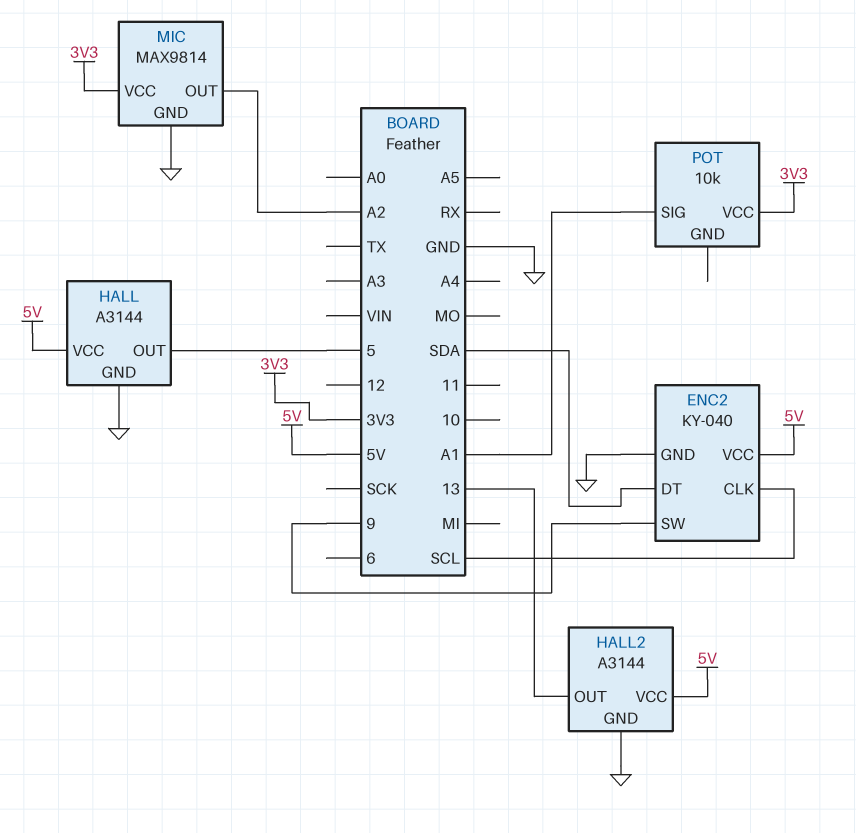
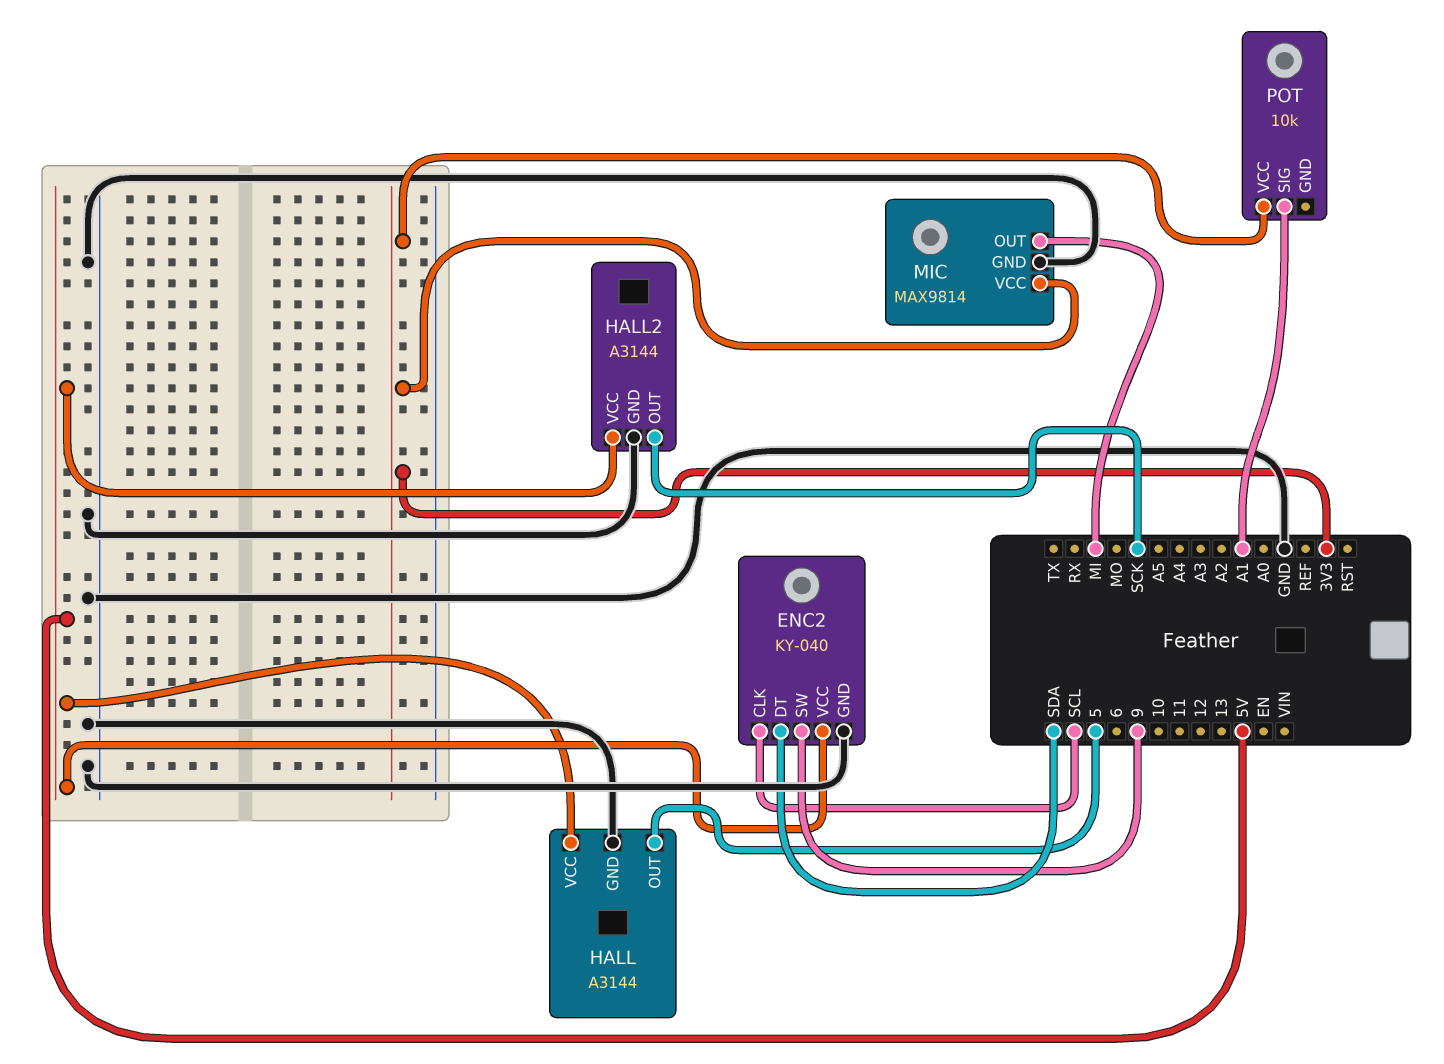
HALL2 pin OUT: 13 -> SCK
MIC pin OUT: A2 -> MI

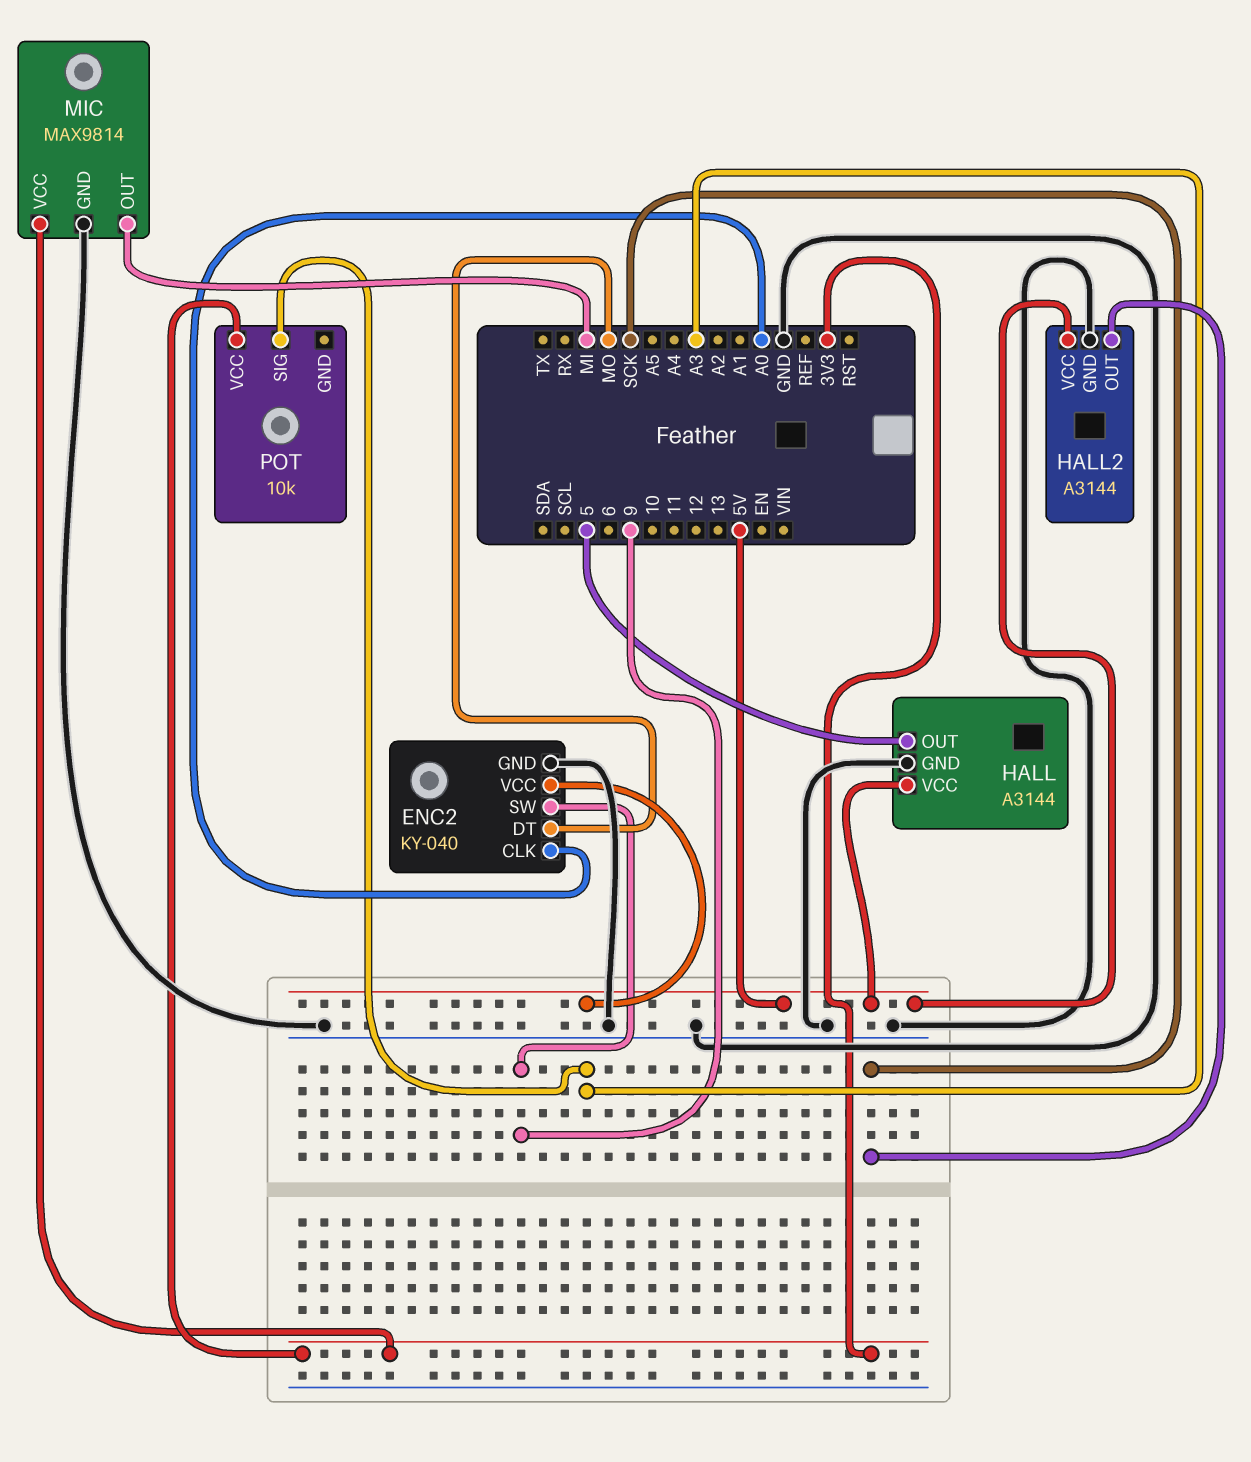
ENC2 pin CLK: SCL -> A0
ENC2 pin DT: SDA -> MO
POT pin SIG: A1 -> A3

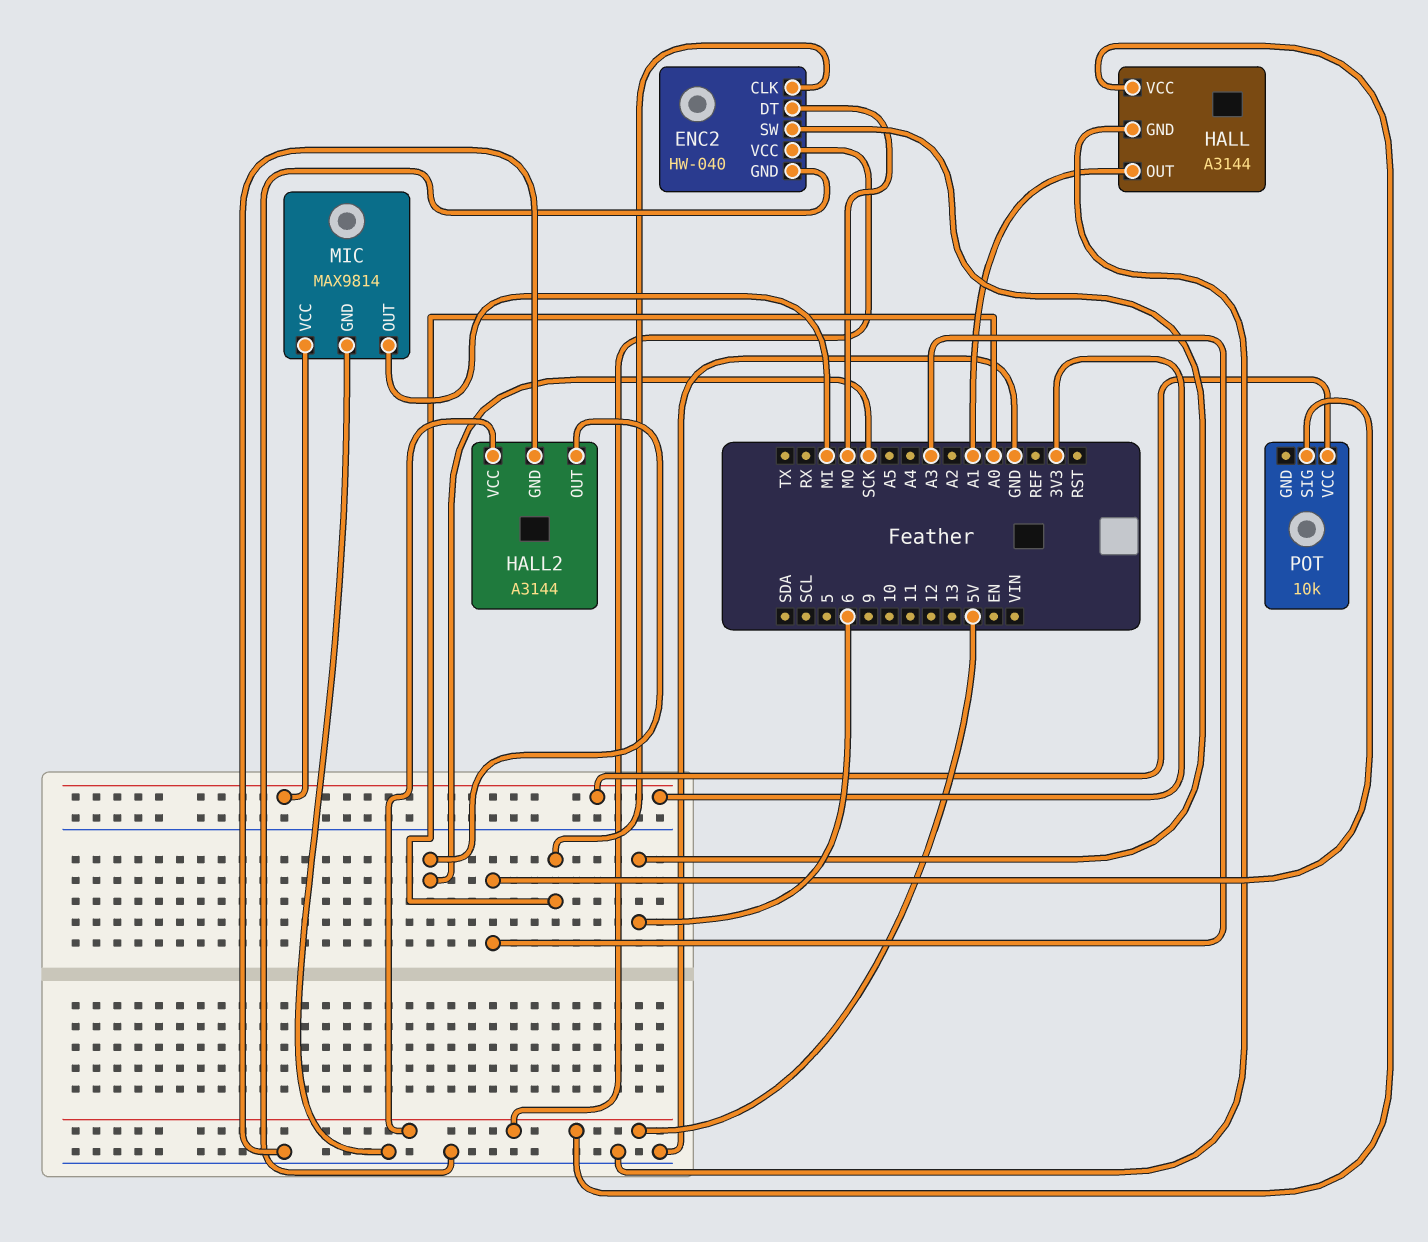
ENC2: KY-040 -> HW-040
ENC2 pin SW: 9 -> 6
HALL pin OUT: 5 -> A1

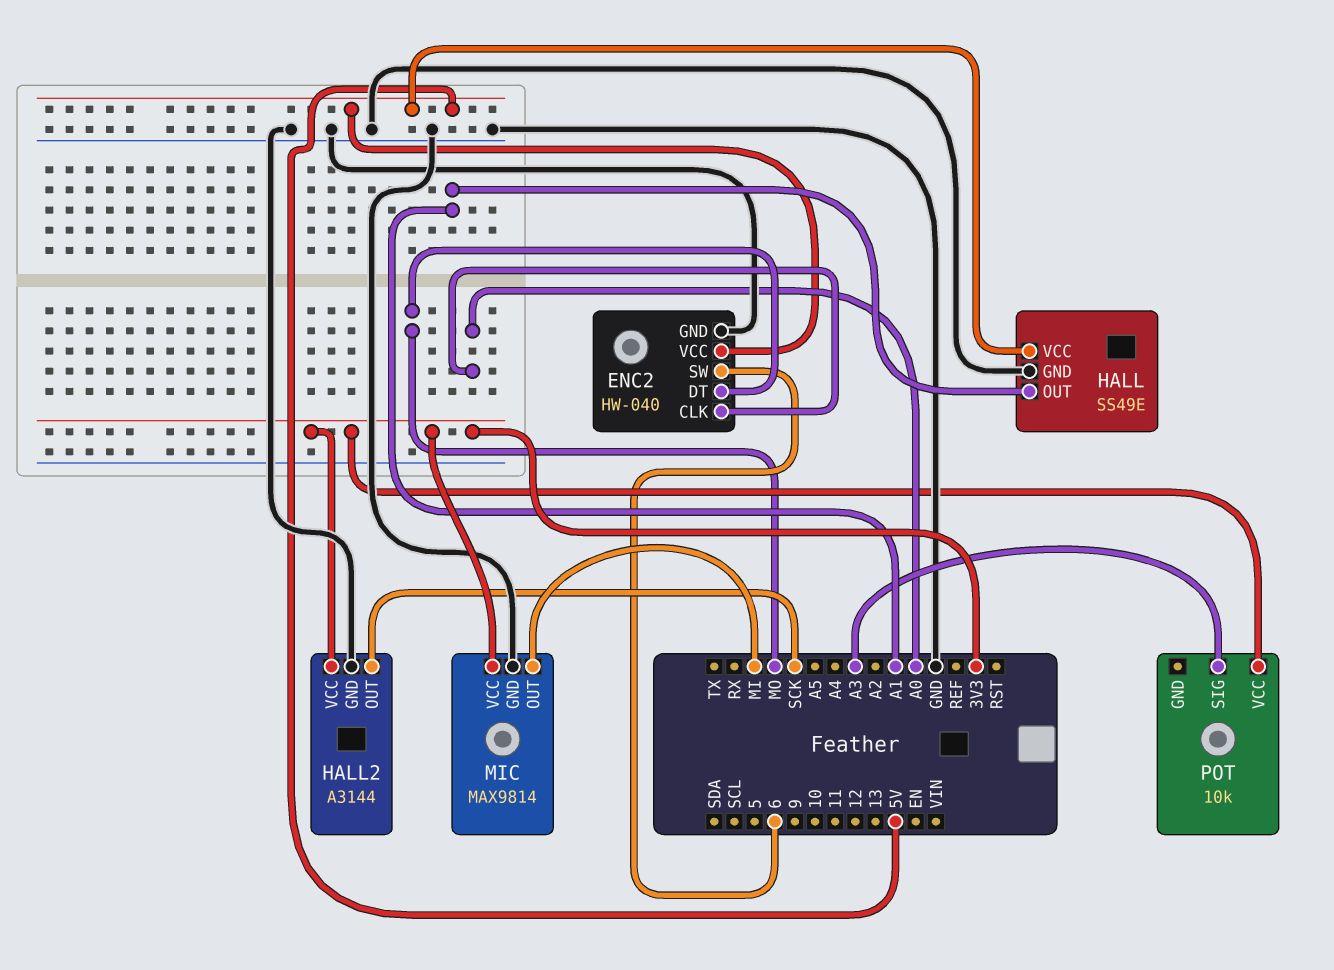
HALL: A3144 -> SS49E
HALL2 pin VCC: 5V -> 3V3

